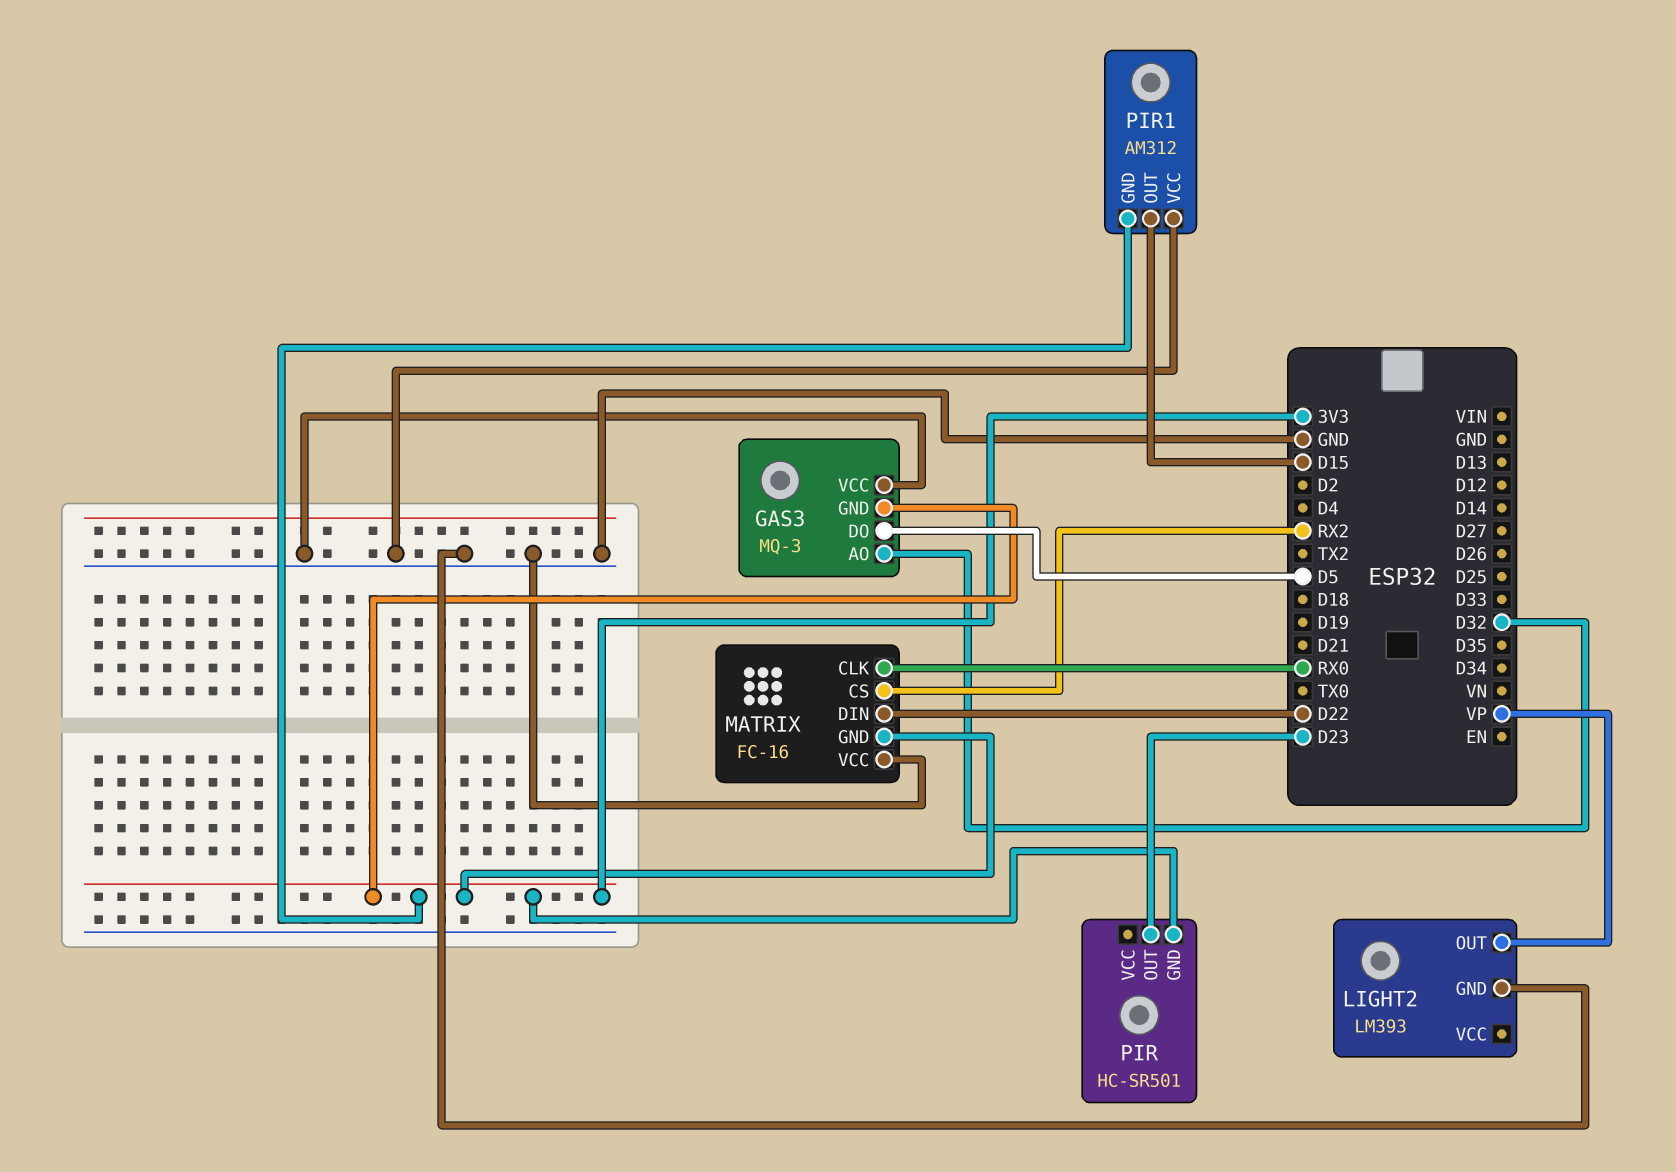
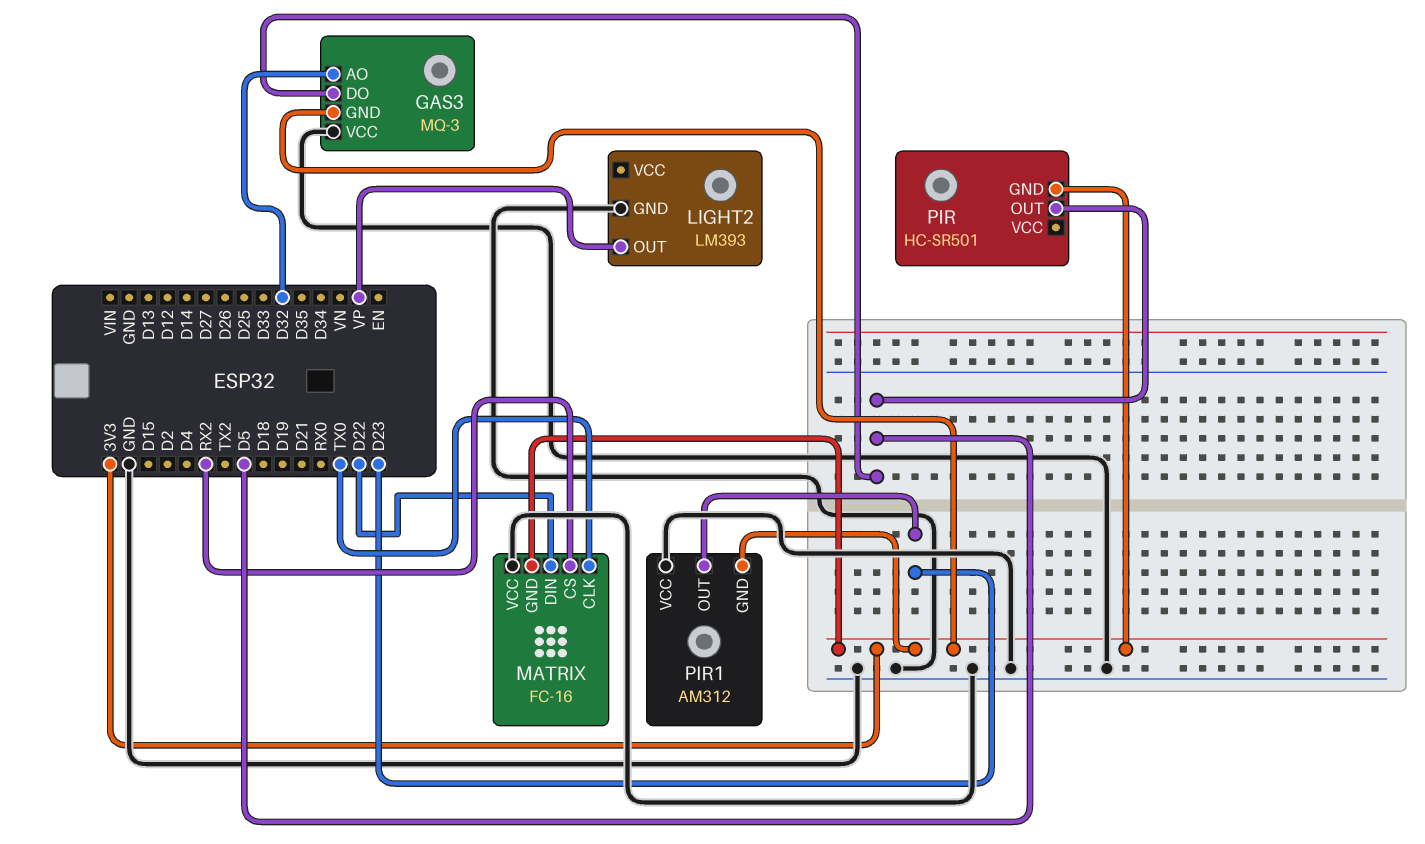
MATRIX pin CLK: RX0 -> TX0
PIR pin OUT: D23 -> D5
PIR1 pin OUT: D15 -> D23

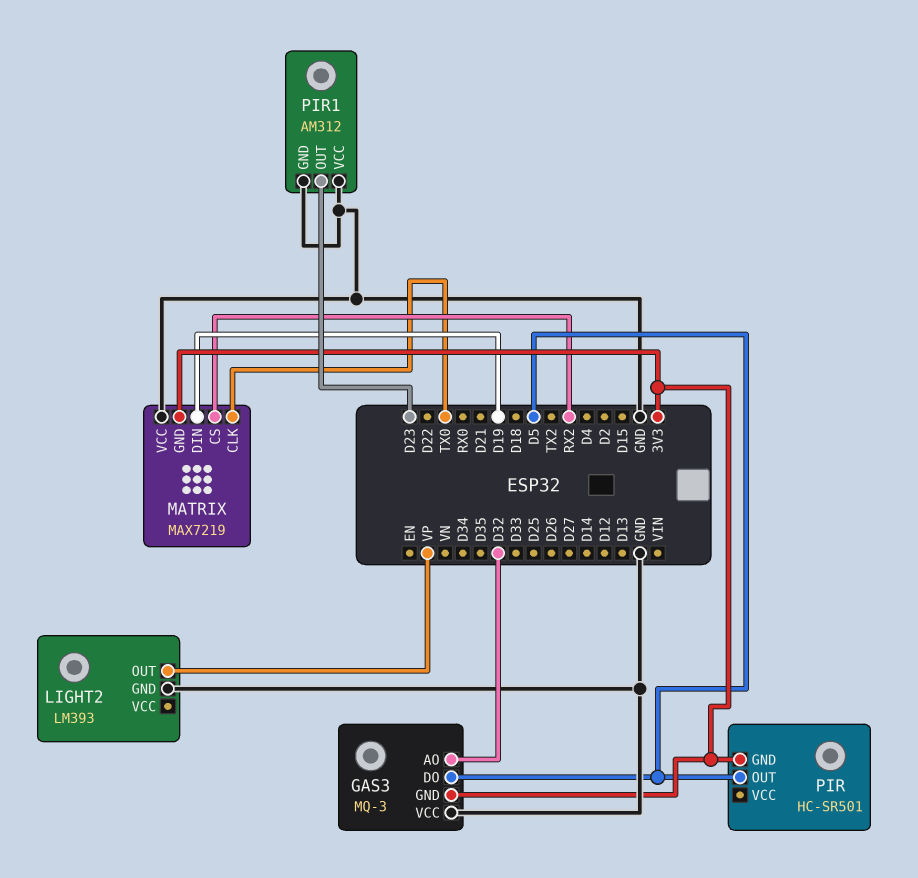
MATRIX: FC-16 -> MAX7219
MATRIX pin DIN: D22 -> D19
PIR1 pin GND: 3V3 -> GND

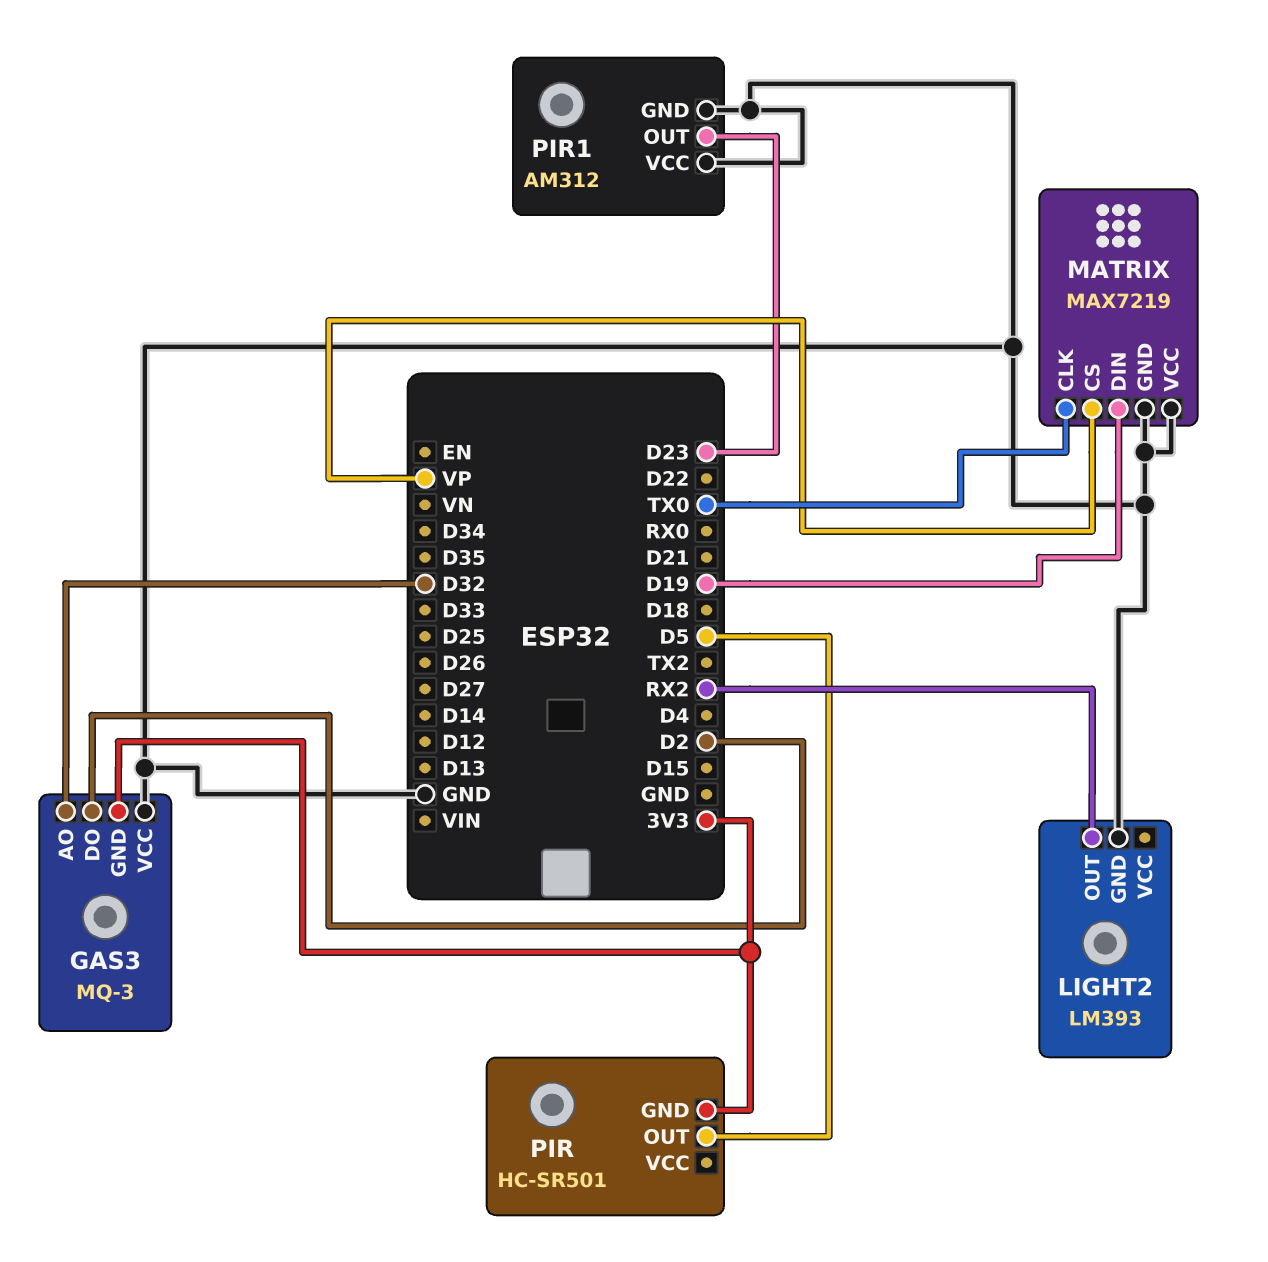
GAS3 pin DO: D5 -> D2
LIGHT2 pin OUT: VP -> RX2
MATRIX pin CS: RX2 -> VP
MATRIX pin GND: 3V3 -> GND

